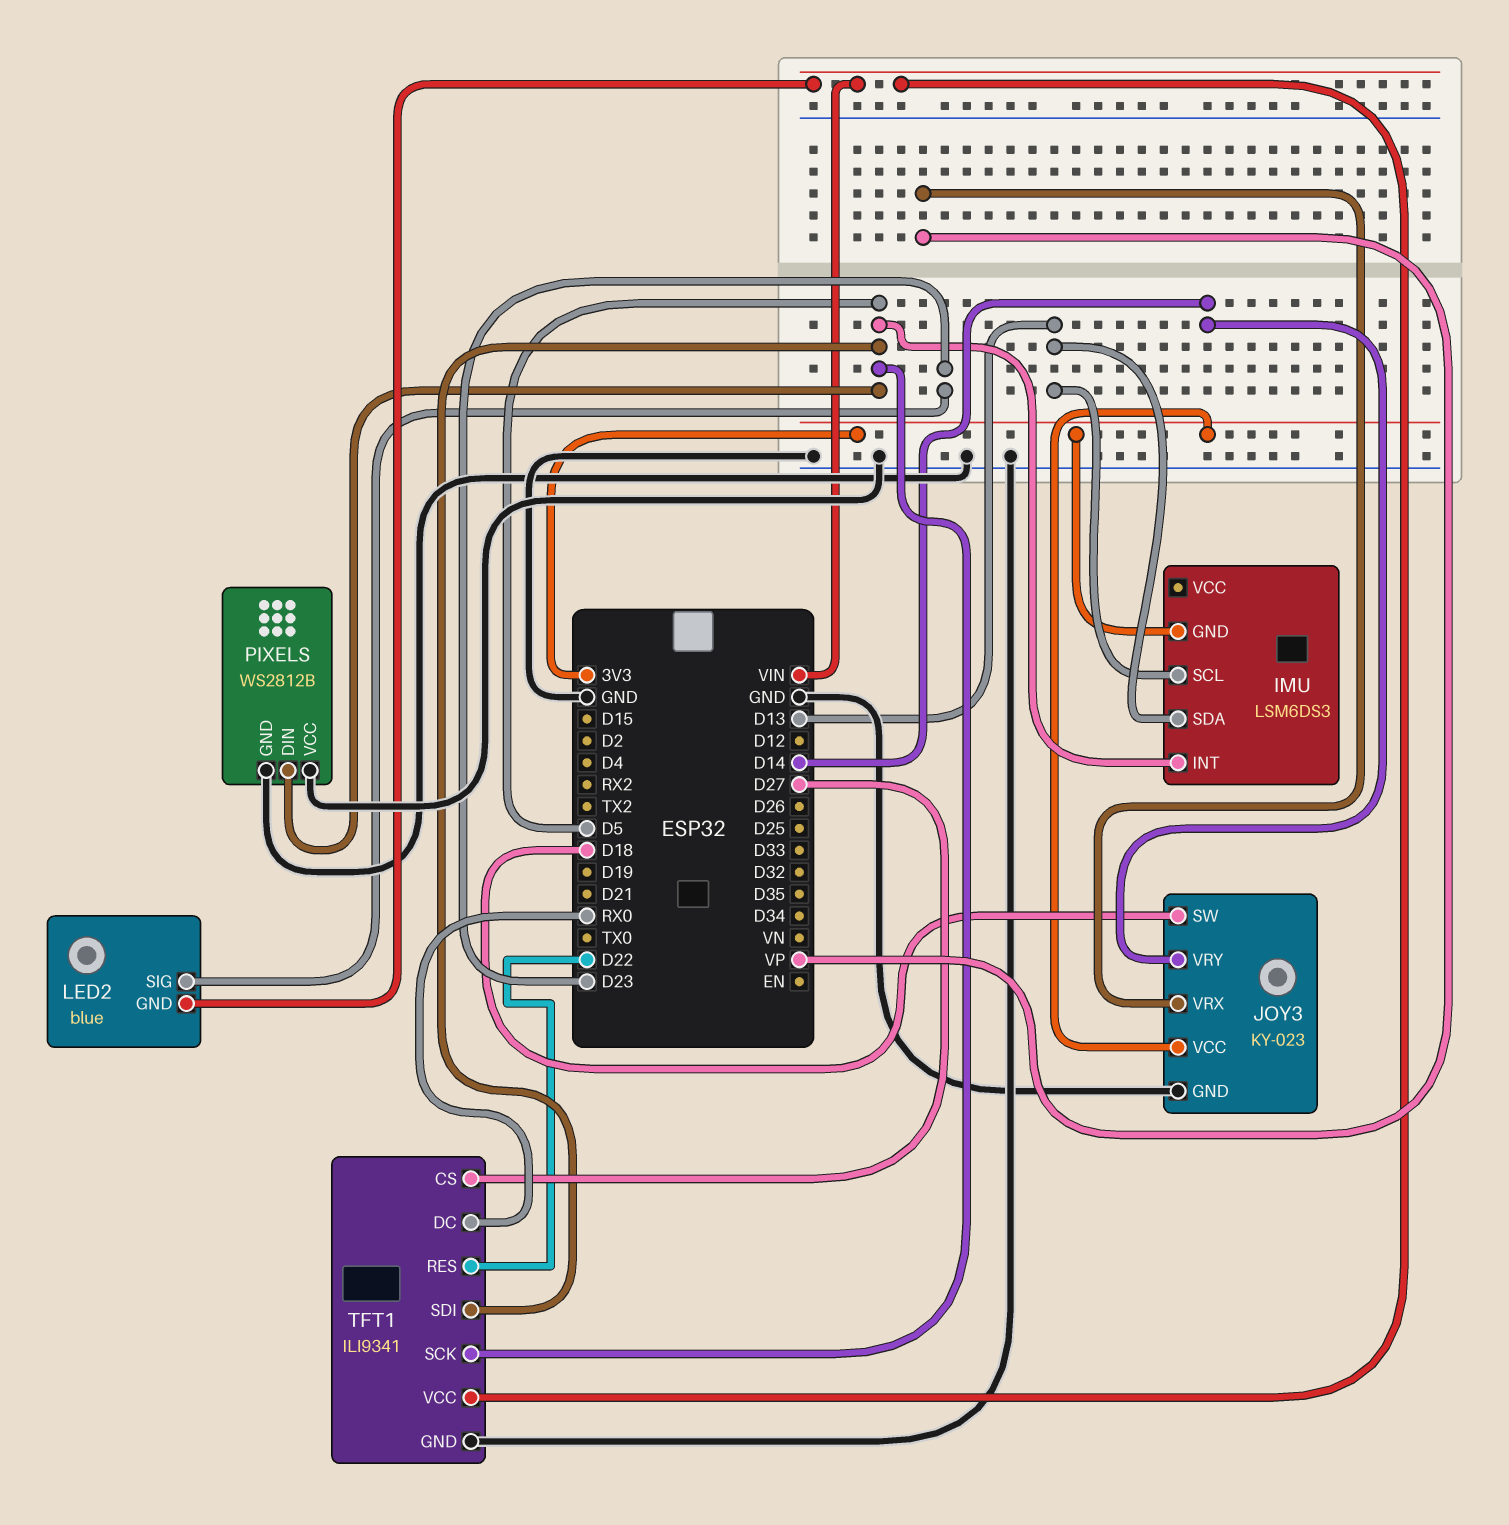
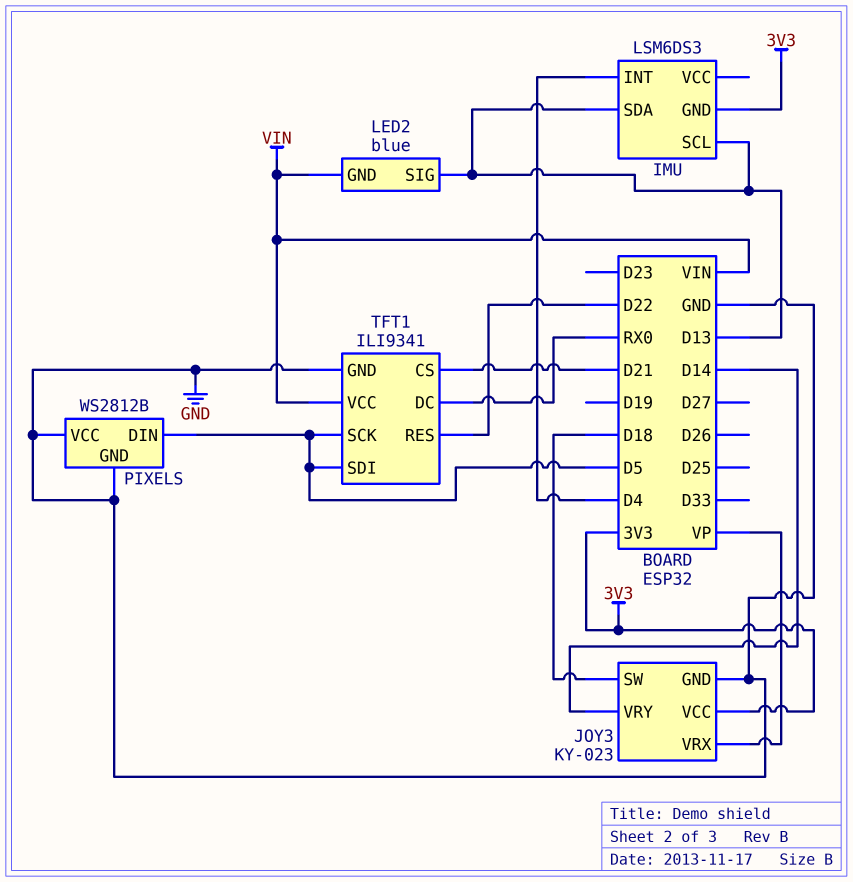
IMU pin INT: D5 -> D4
LED2 pin SIG: D23 -> D13
TFT1 pin CS: D27 -> D21

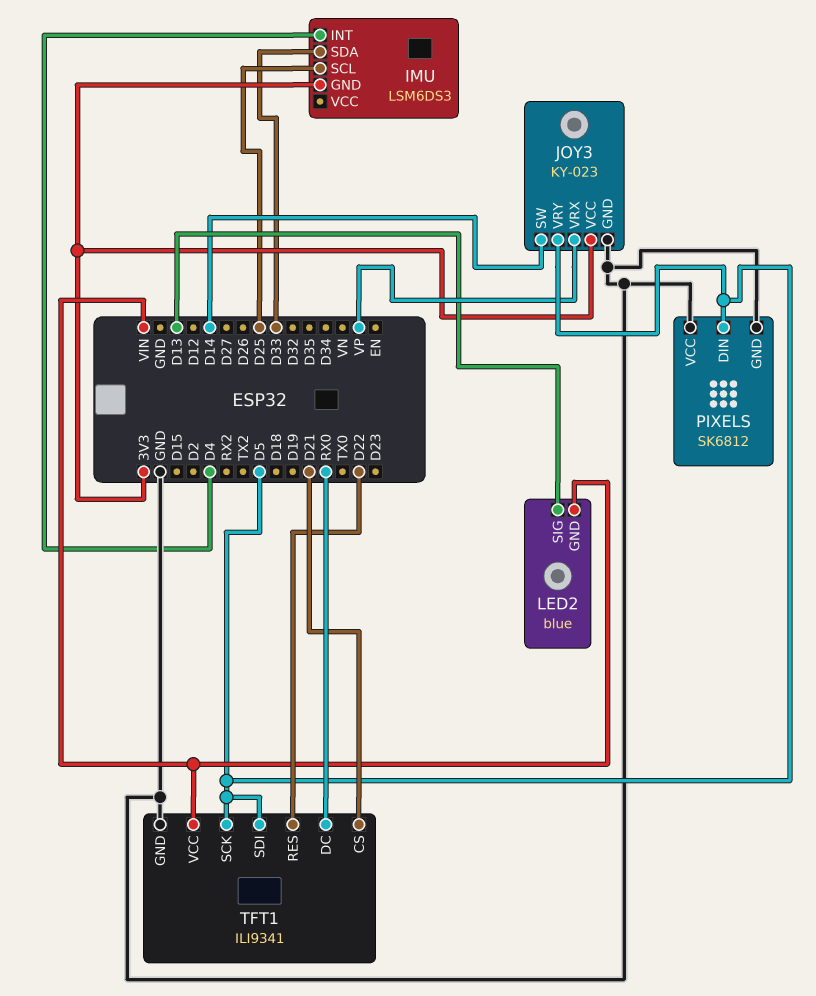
IMU pin SCL: D13 -> D25
IMU pin SDA: D13 -> D33
JOY3 pin SW: D18 -> D14
JOY3 pin VRY: D14 -> D5
PIXELS: WS2812B -> SK6812

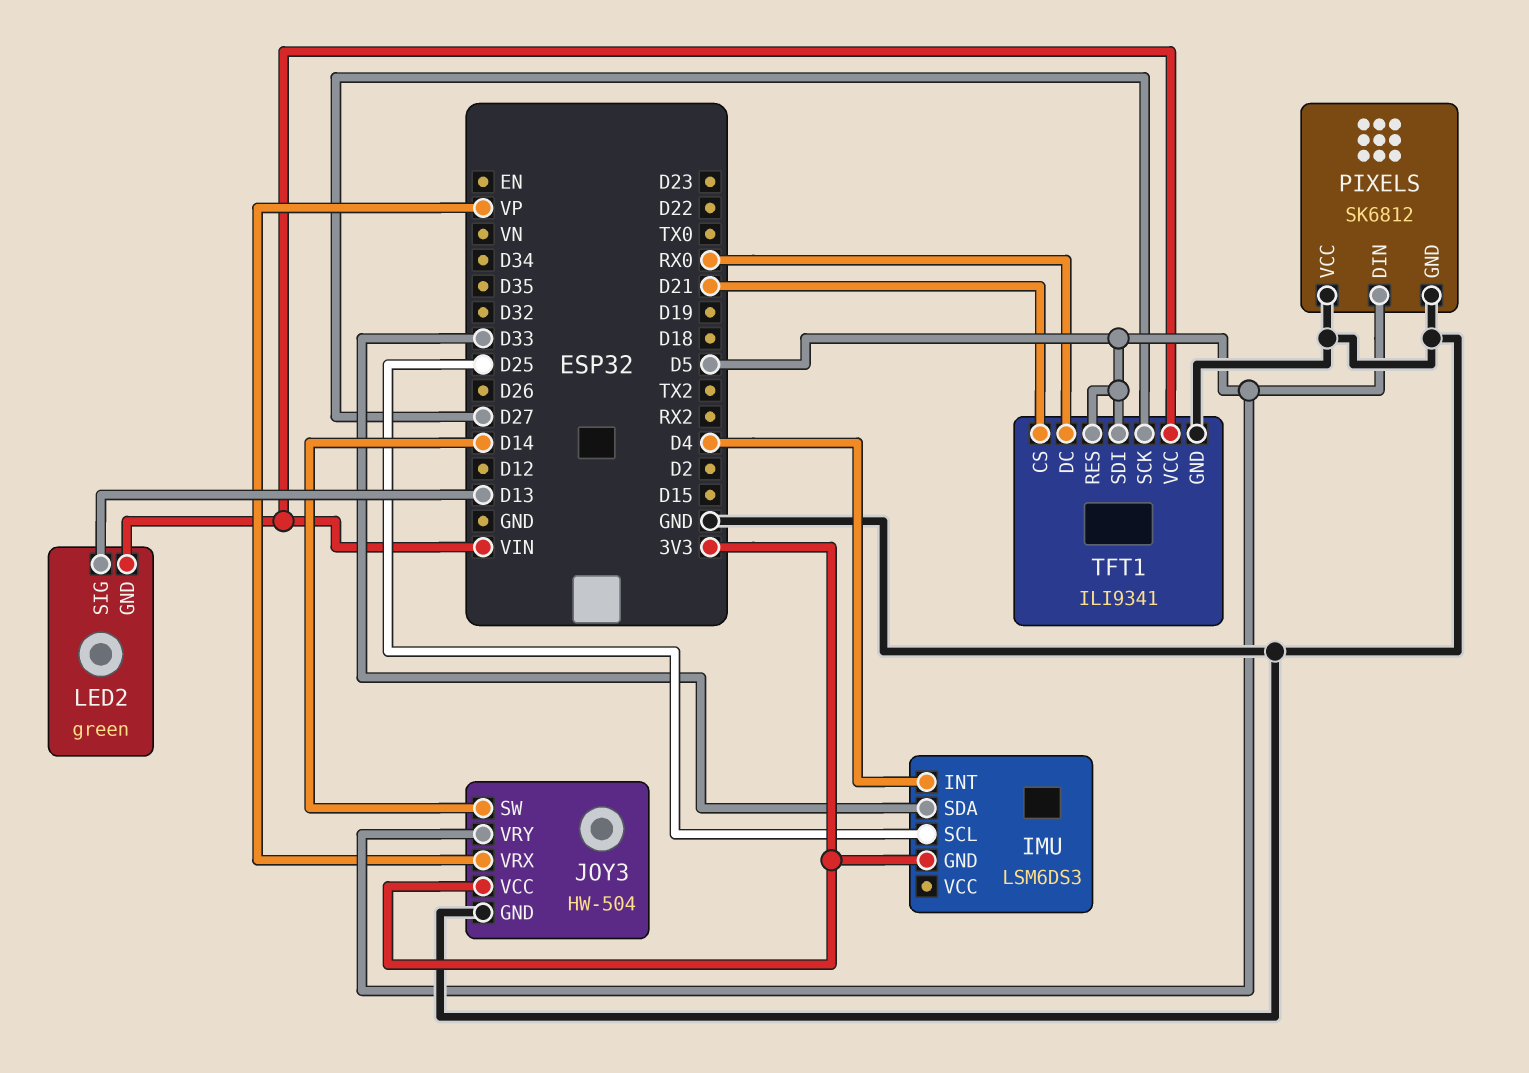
JOY3: KY-023 -> HW-504
LED2: blue -> green
TFT1 pin RES: D22 -> D5
TFT1 pin SCK: D5 -> D27

